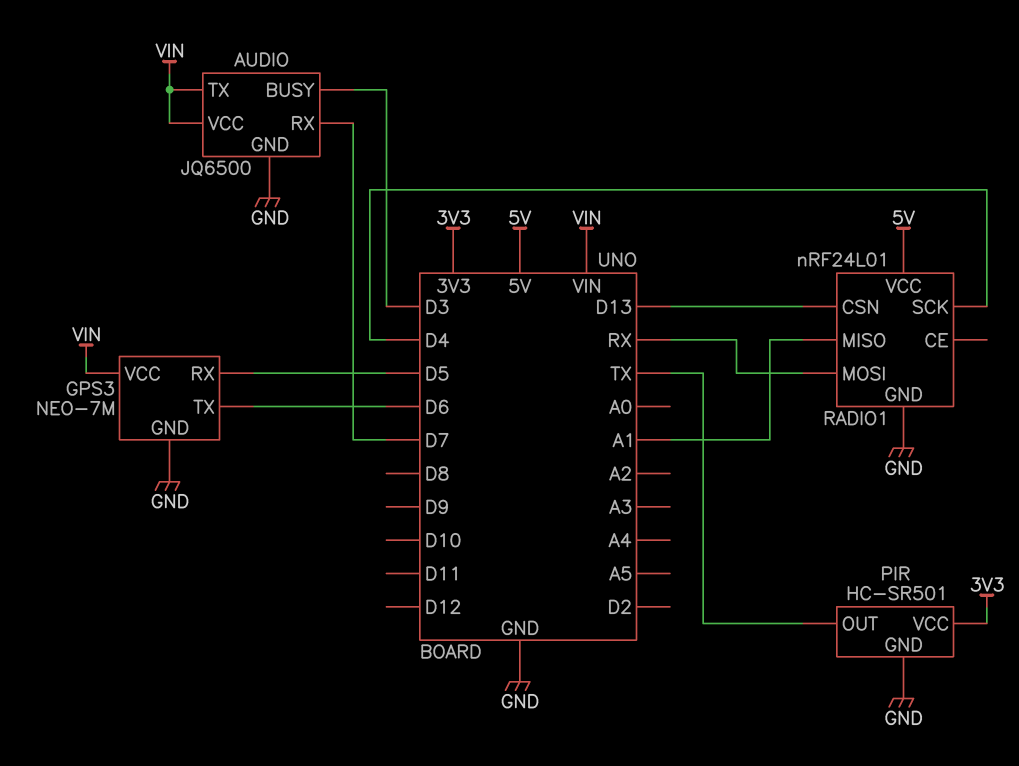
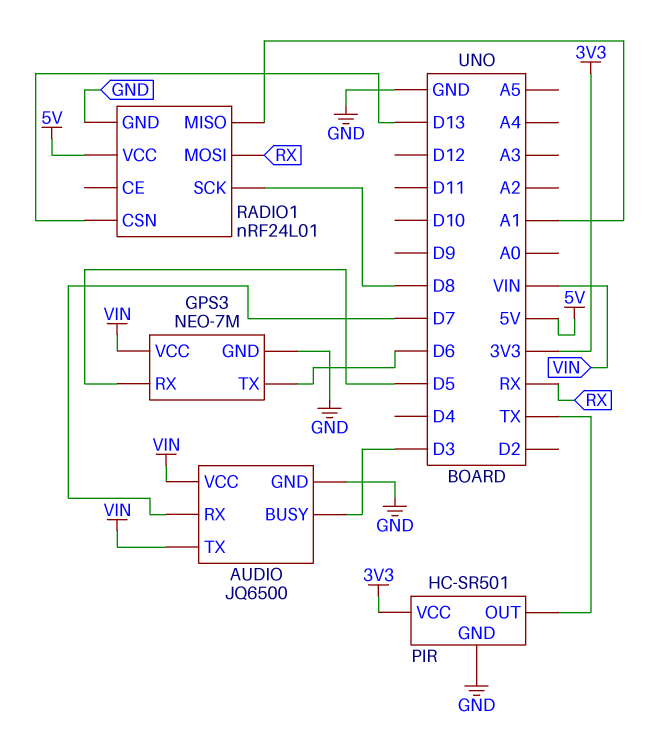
RADIO1 pin SCK: D4 -> D8

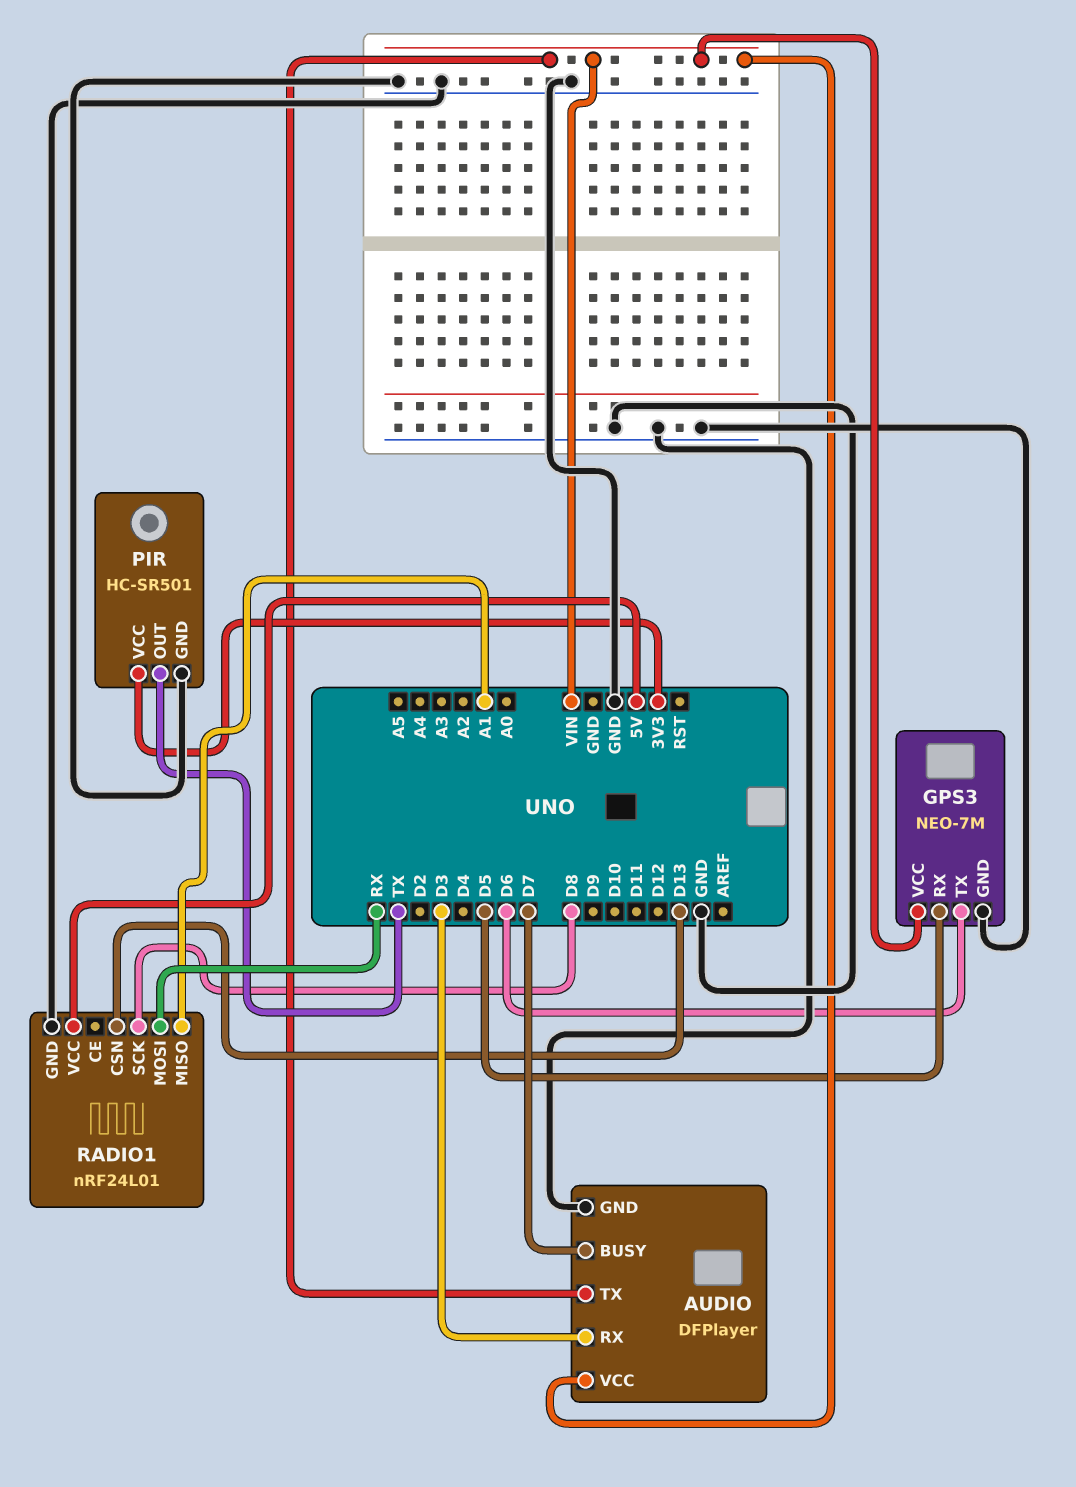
AUDIO: JQ6500 -> DFPlayer
AUDIO pin BUSY: D3 -> D7
AUDIO pin RX: D7 -> D3

